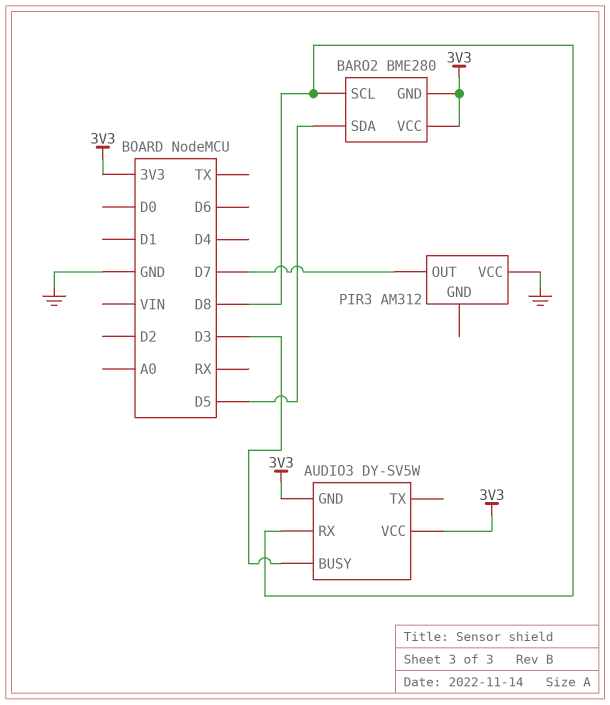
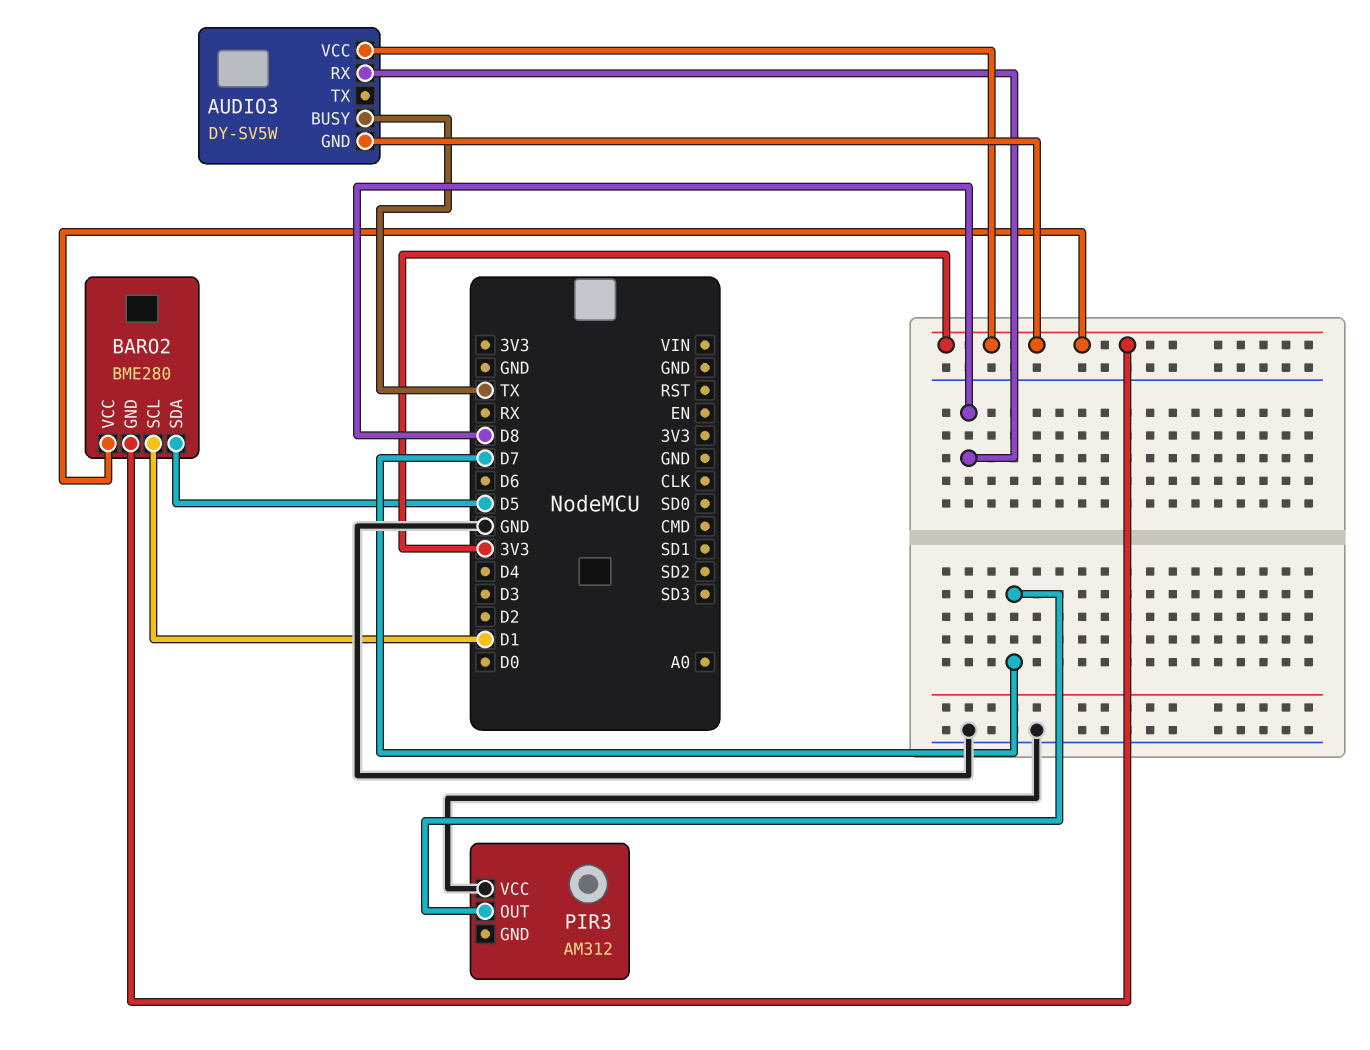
AUDIO3 pin BUSY: D3 -> TX
BARO2 pin SCL: D8 -> D1

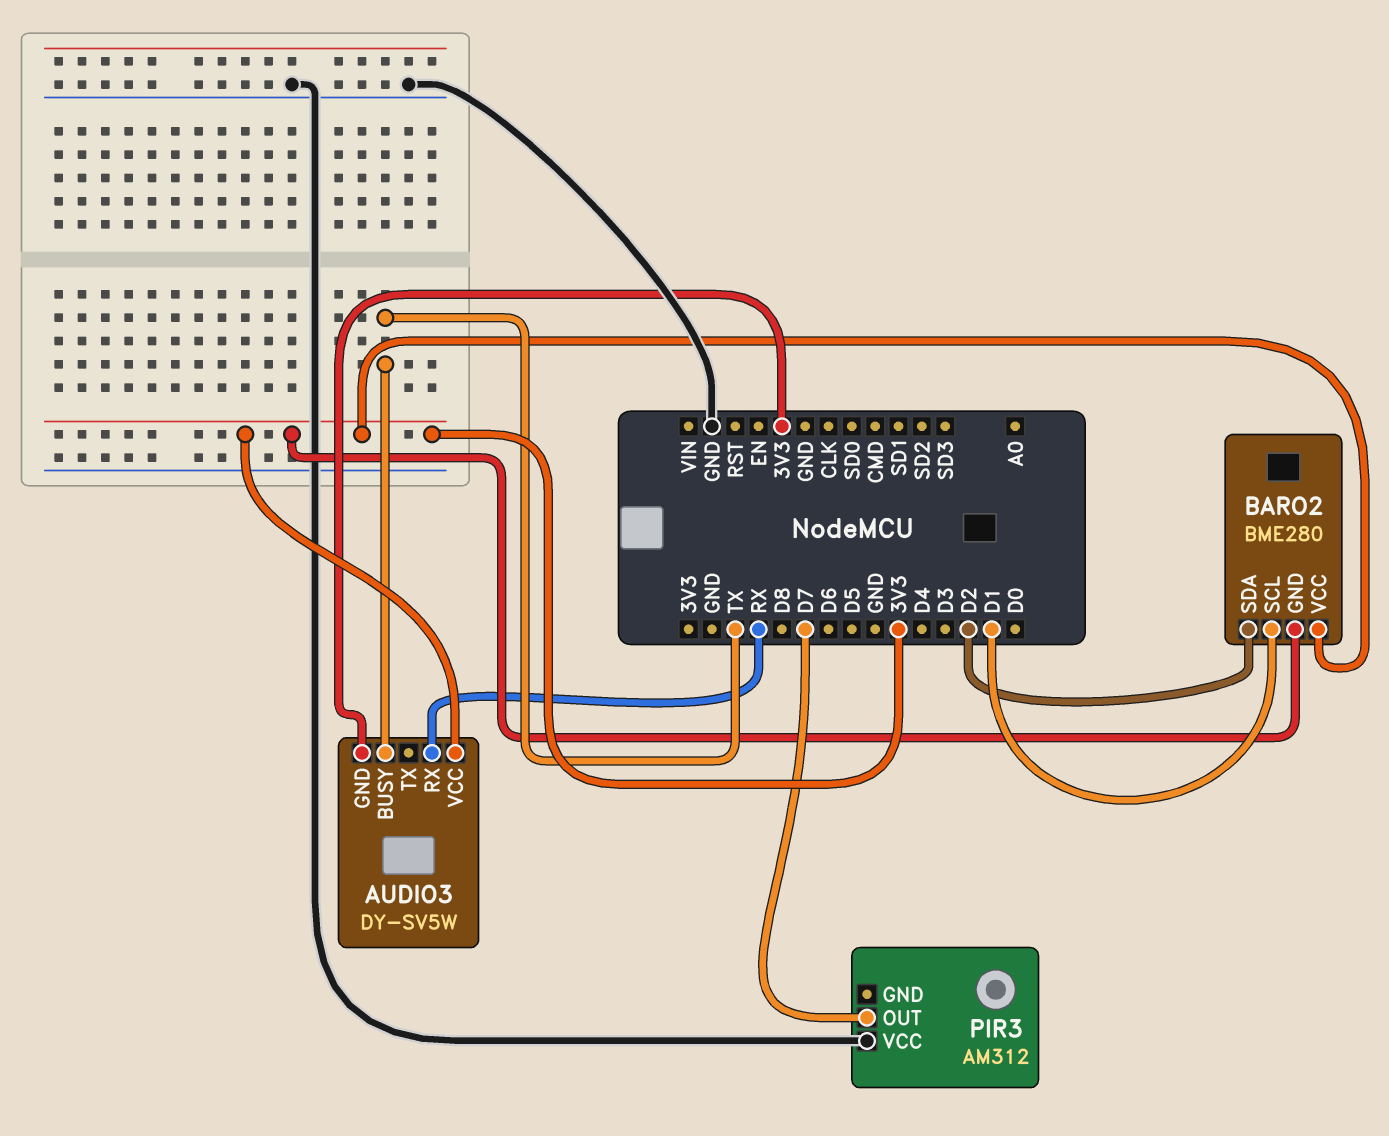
AUDIO3 pin RX: D8 -> RX
BARO2 pin SDA: D5 -> D2

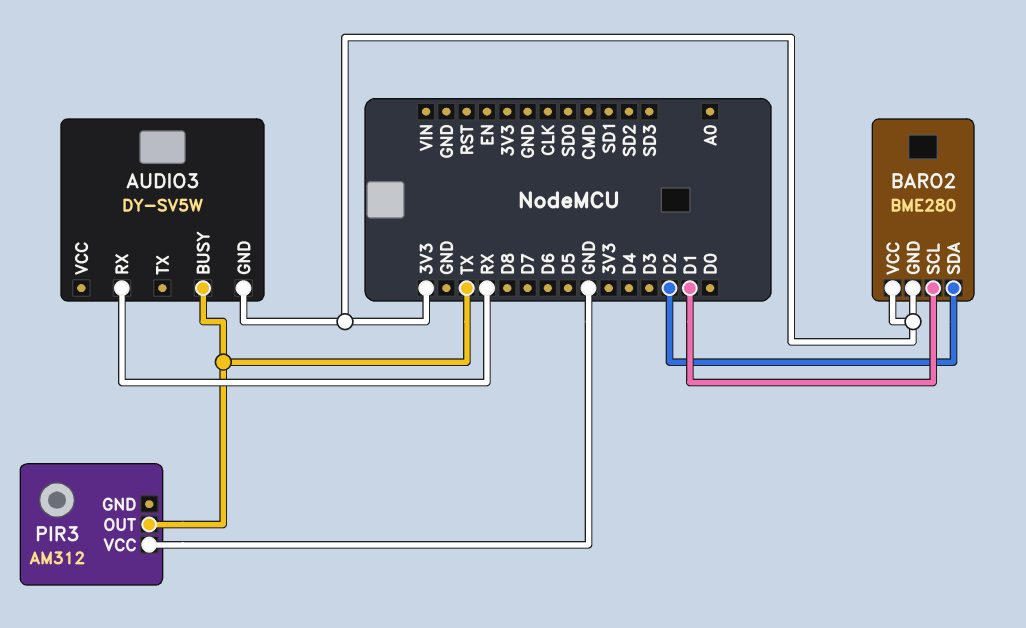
AUDIO3 pin VCC: 3V3 -> none
PIR3 pin OUT: D7 -> TX

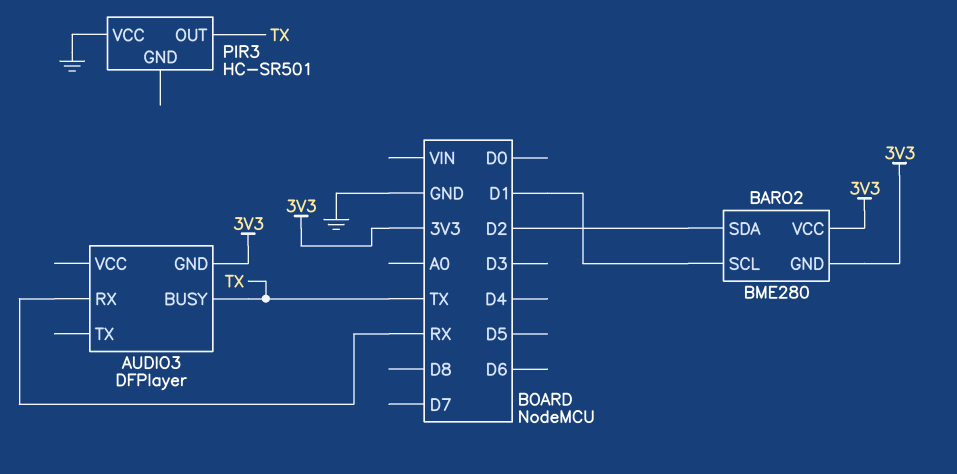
AUDIO3: DY-SV5W -> DFPlayer
PIR3: AM312 -> HC-SR501

